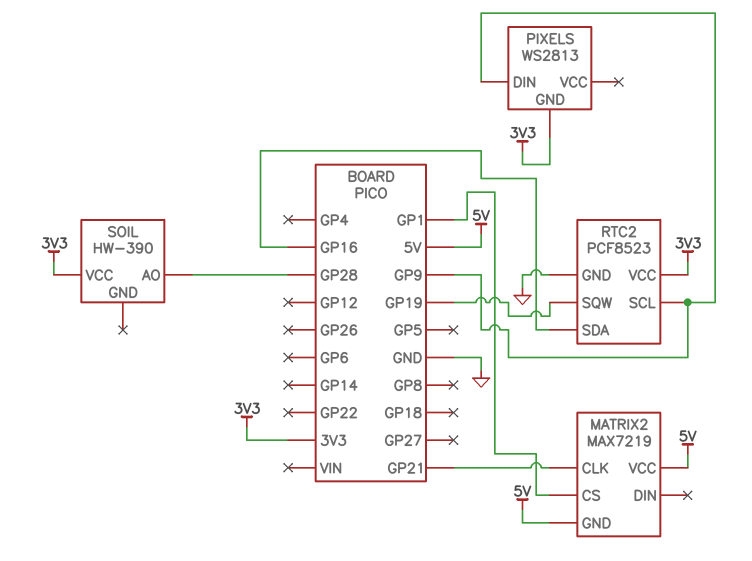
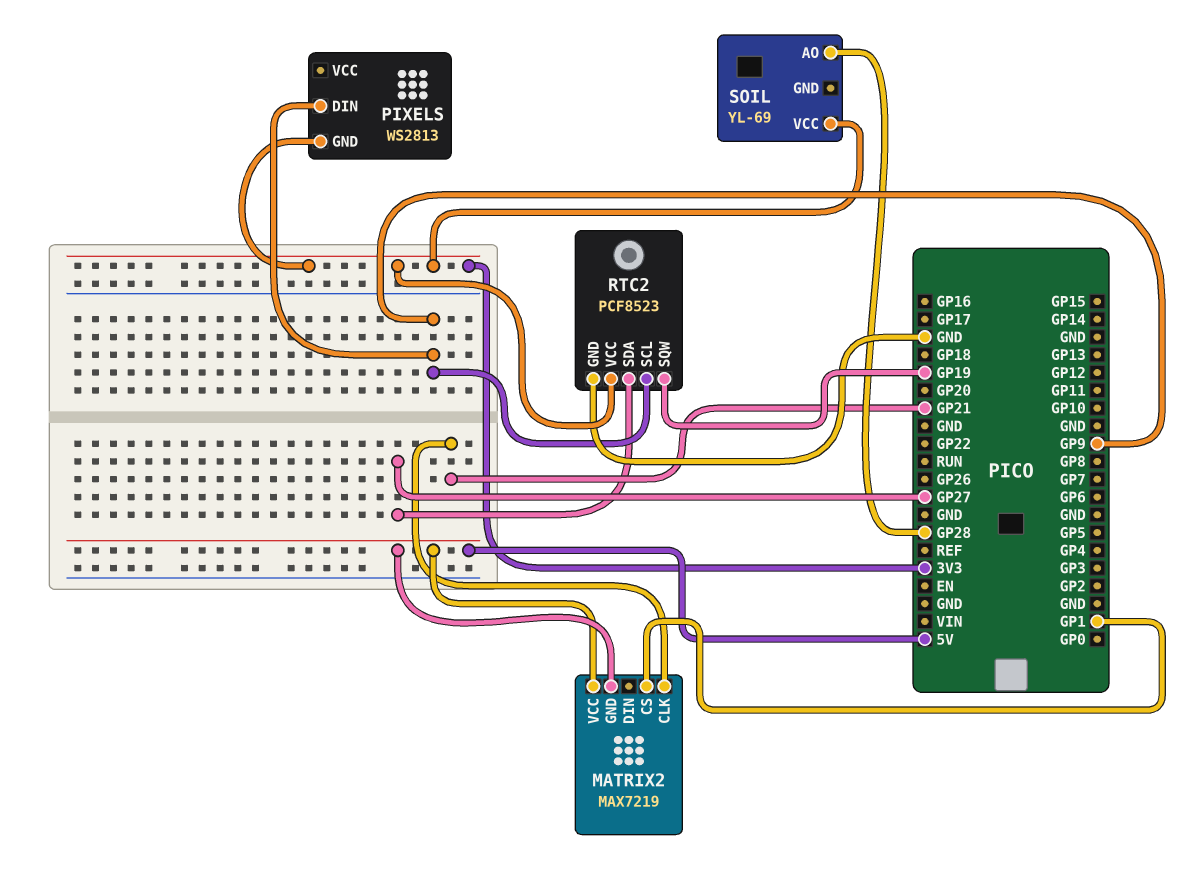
RTC2 pin SDA: GP16 -> GP27
SOIL: HW-390 -> YL-69

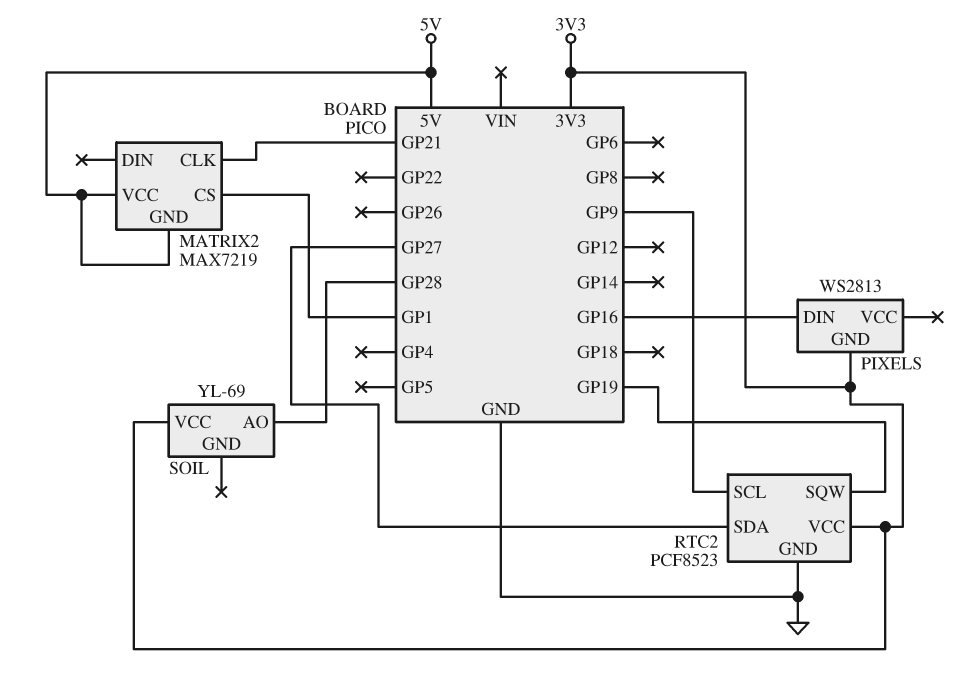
PIXELS pin DIN: GP9 -> GP16

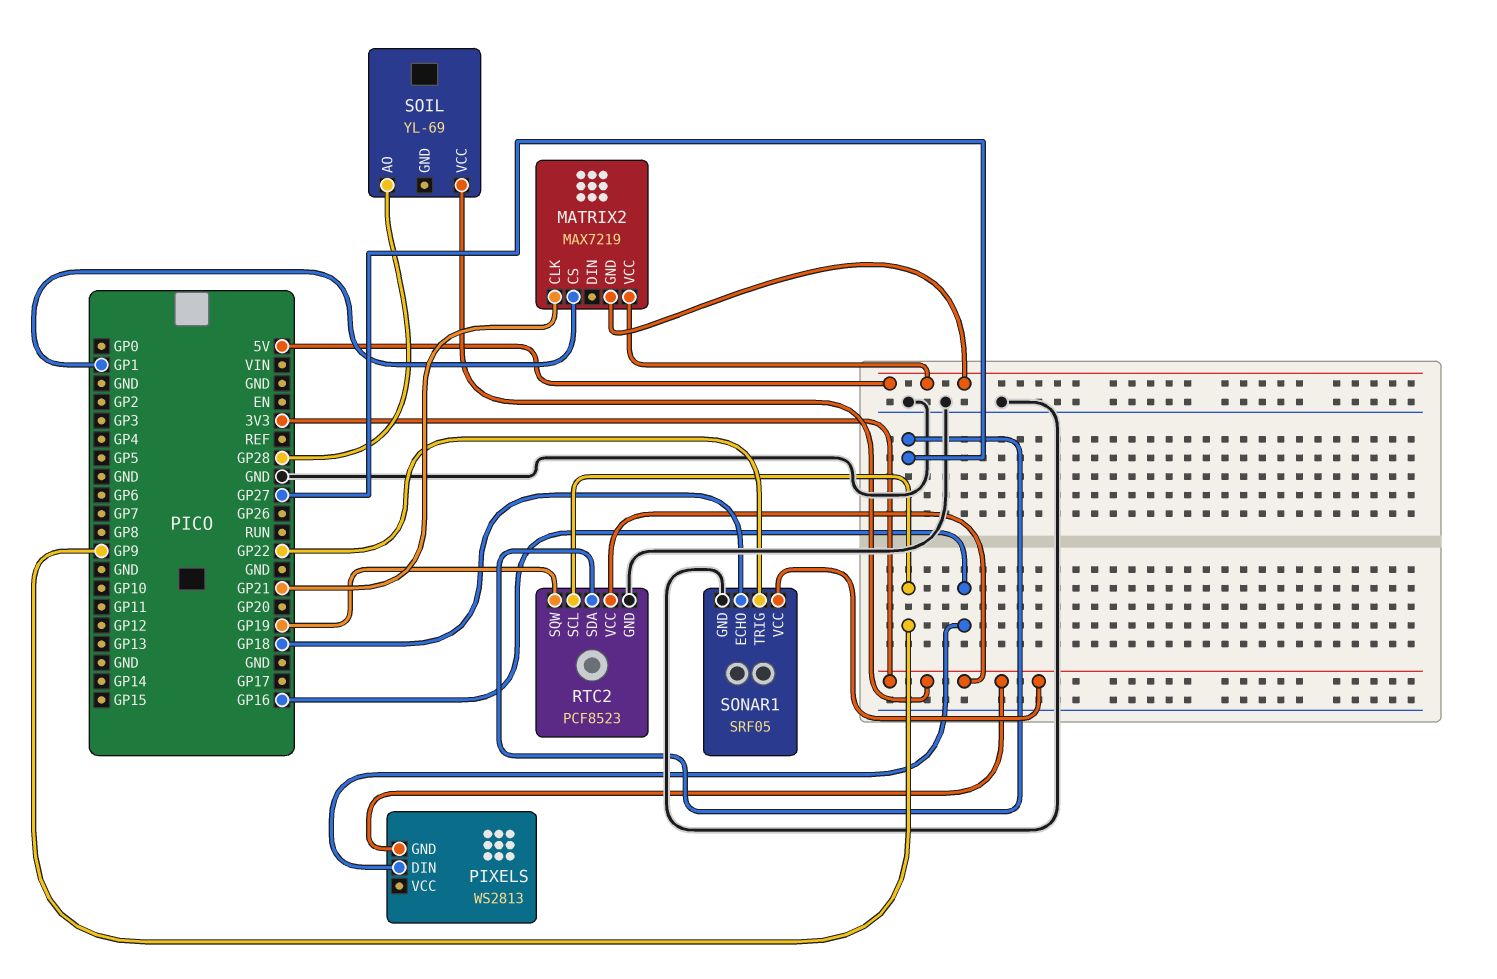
SONAR1: none -> SRF05
SONAR1 pin ECHO: none -> GP18
SONAR1 pin GND: none -> GND
SONAR1 pin TRIG: none -> GP22
SONAR1 pin VCC: none -> 3V3

